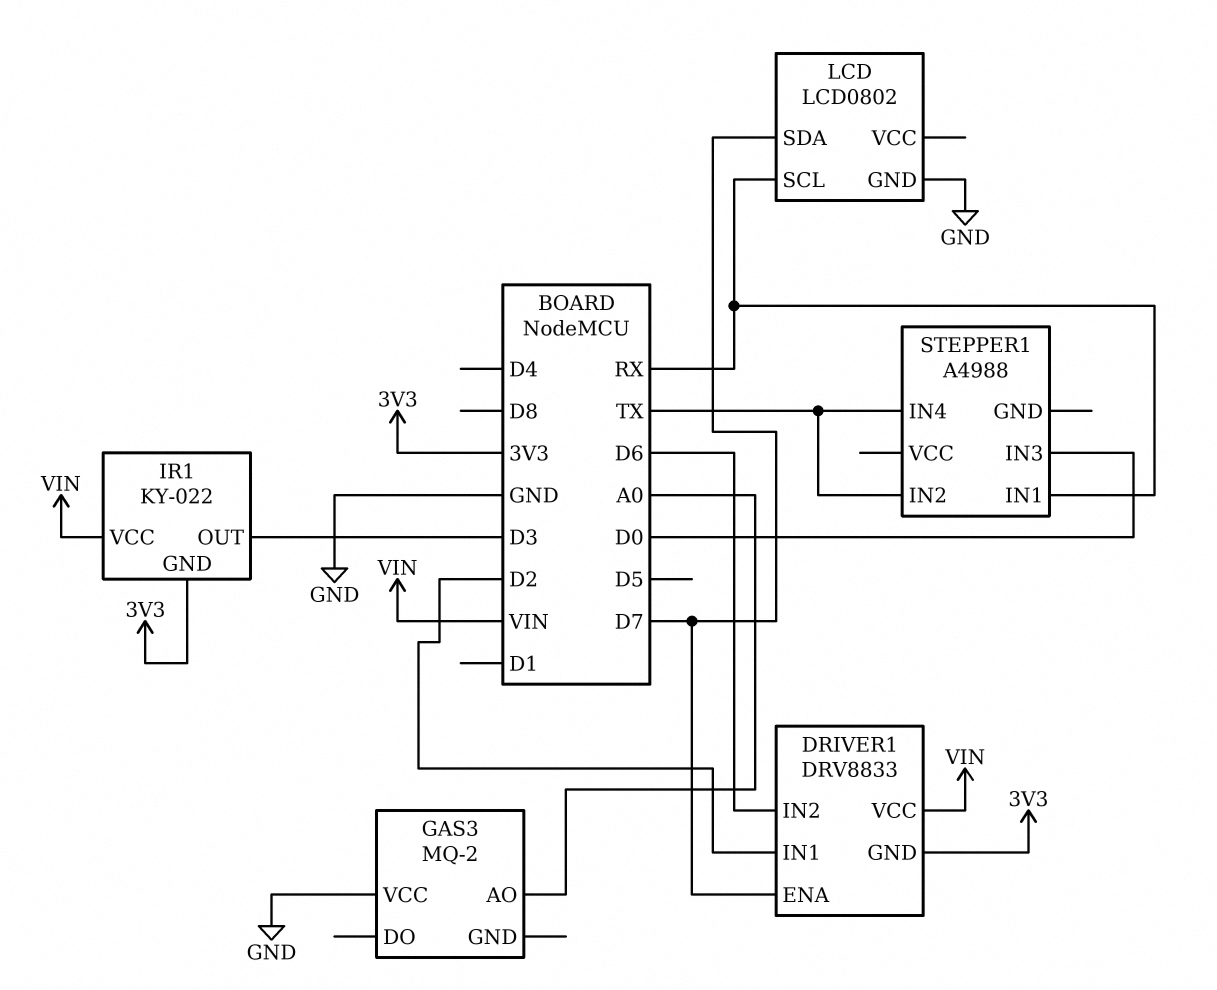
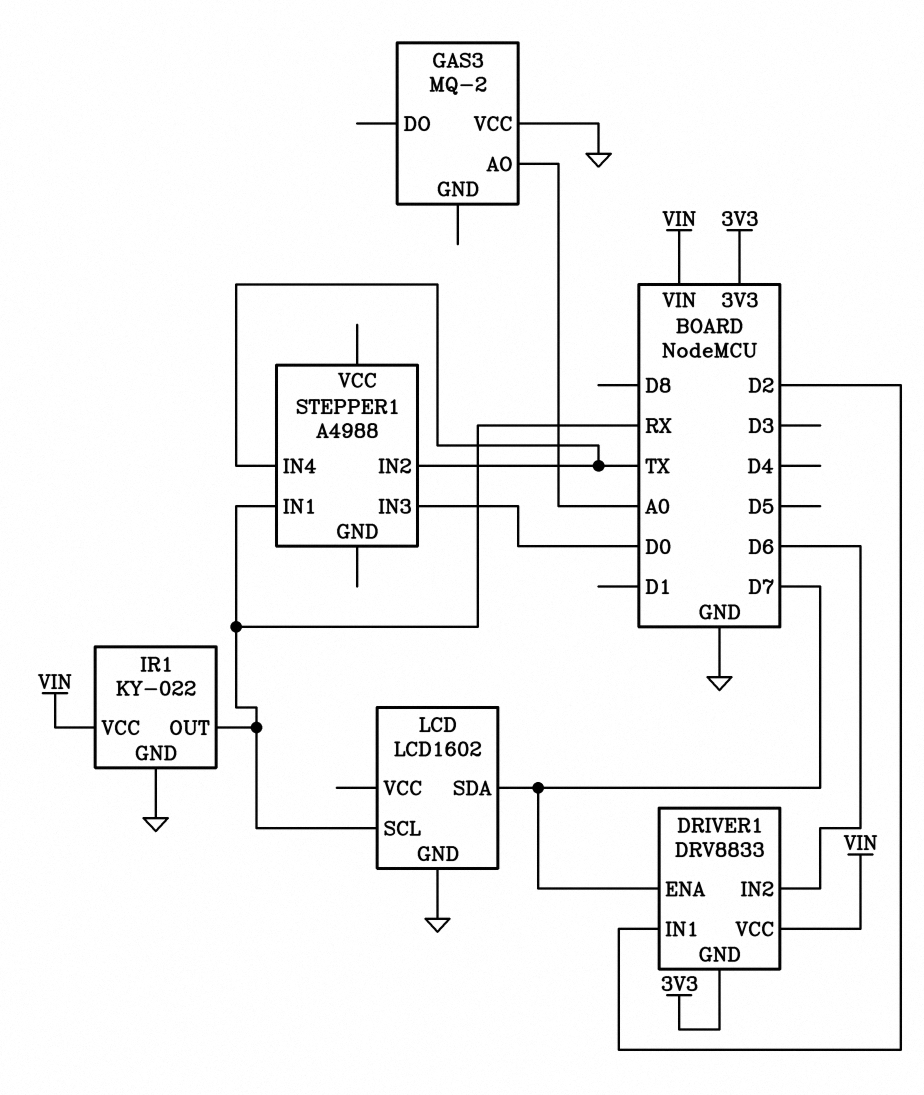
IR1 pin GND: 3V3 -> GND
IR1 pin OUT: D3 -> RX
LCD: LCD0802 -> LCD1602

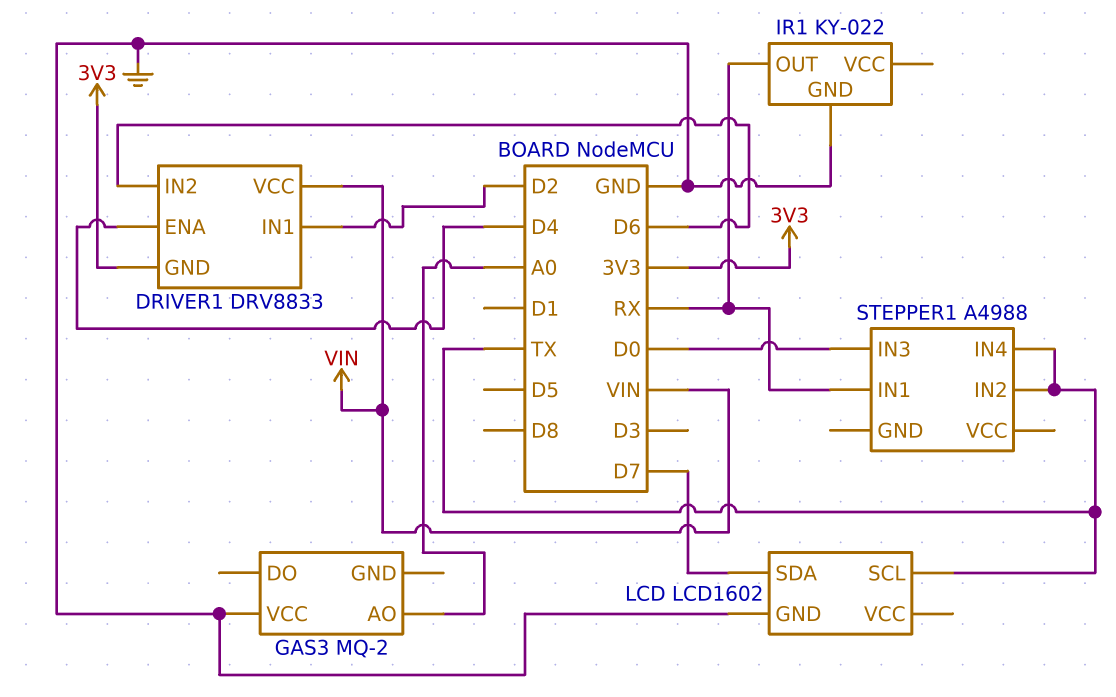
DRIVER1 pin ENA: D7 -> D4
IR1 pin VCC: VIN -> none
LCD pin SCL: RX -> TX

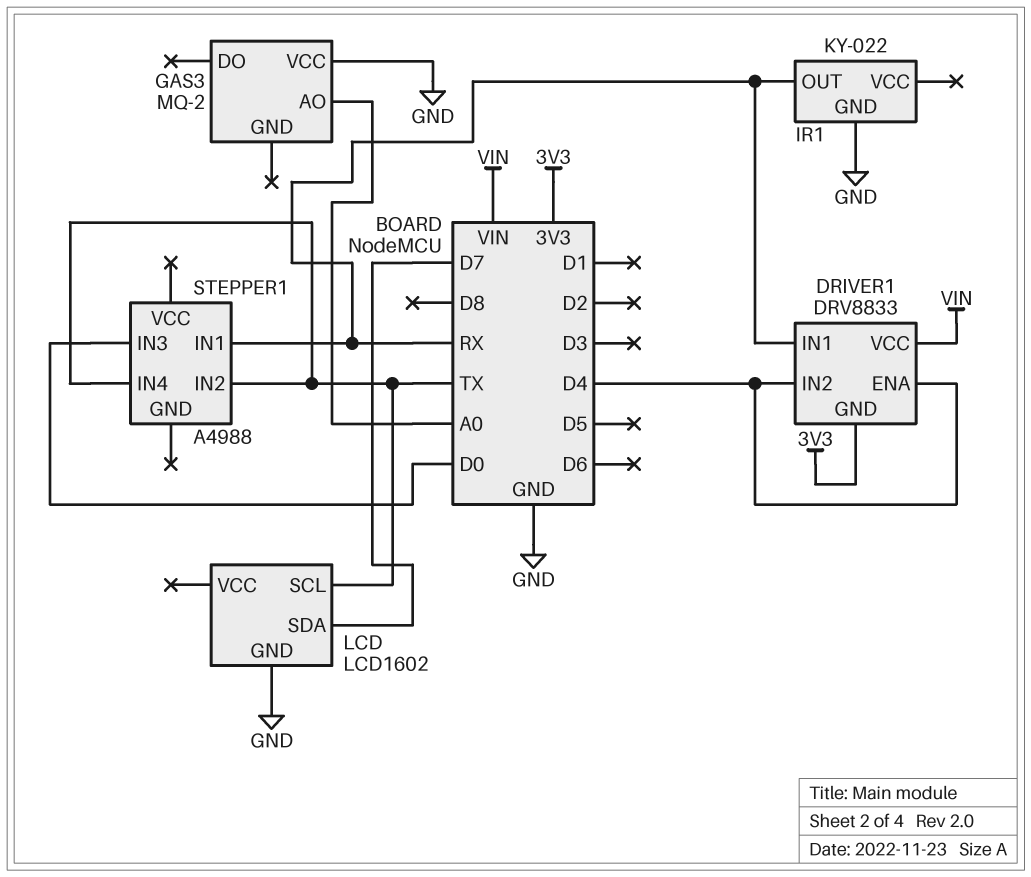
DRIVER1 pin IN1: D2 -> RX
DRIVER1 pin IN2: D6 -> D4

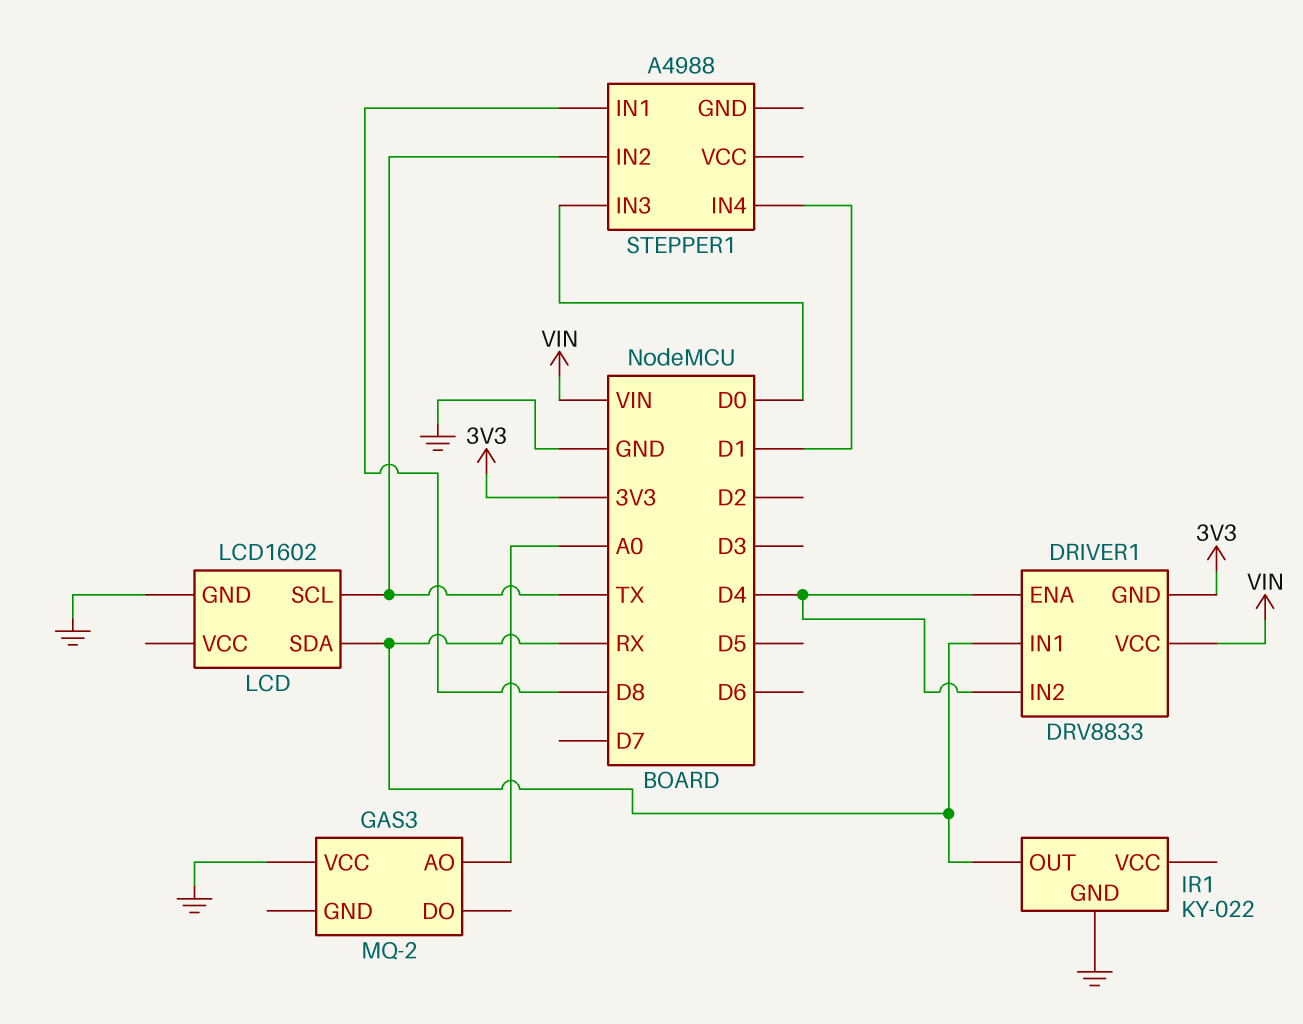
LCD pin SDA: D7 -> RX
STEPPER1 pin IN1: RX -> D8
STEPPER1 pin IN4: TX -> D1

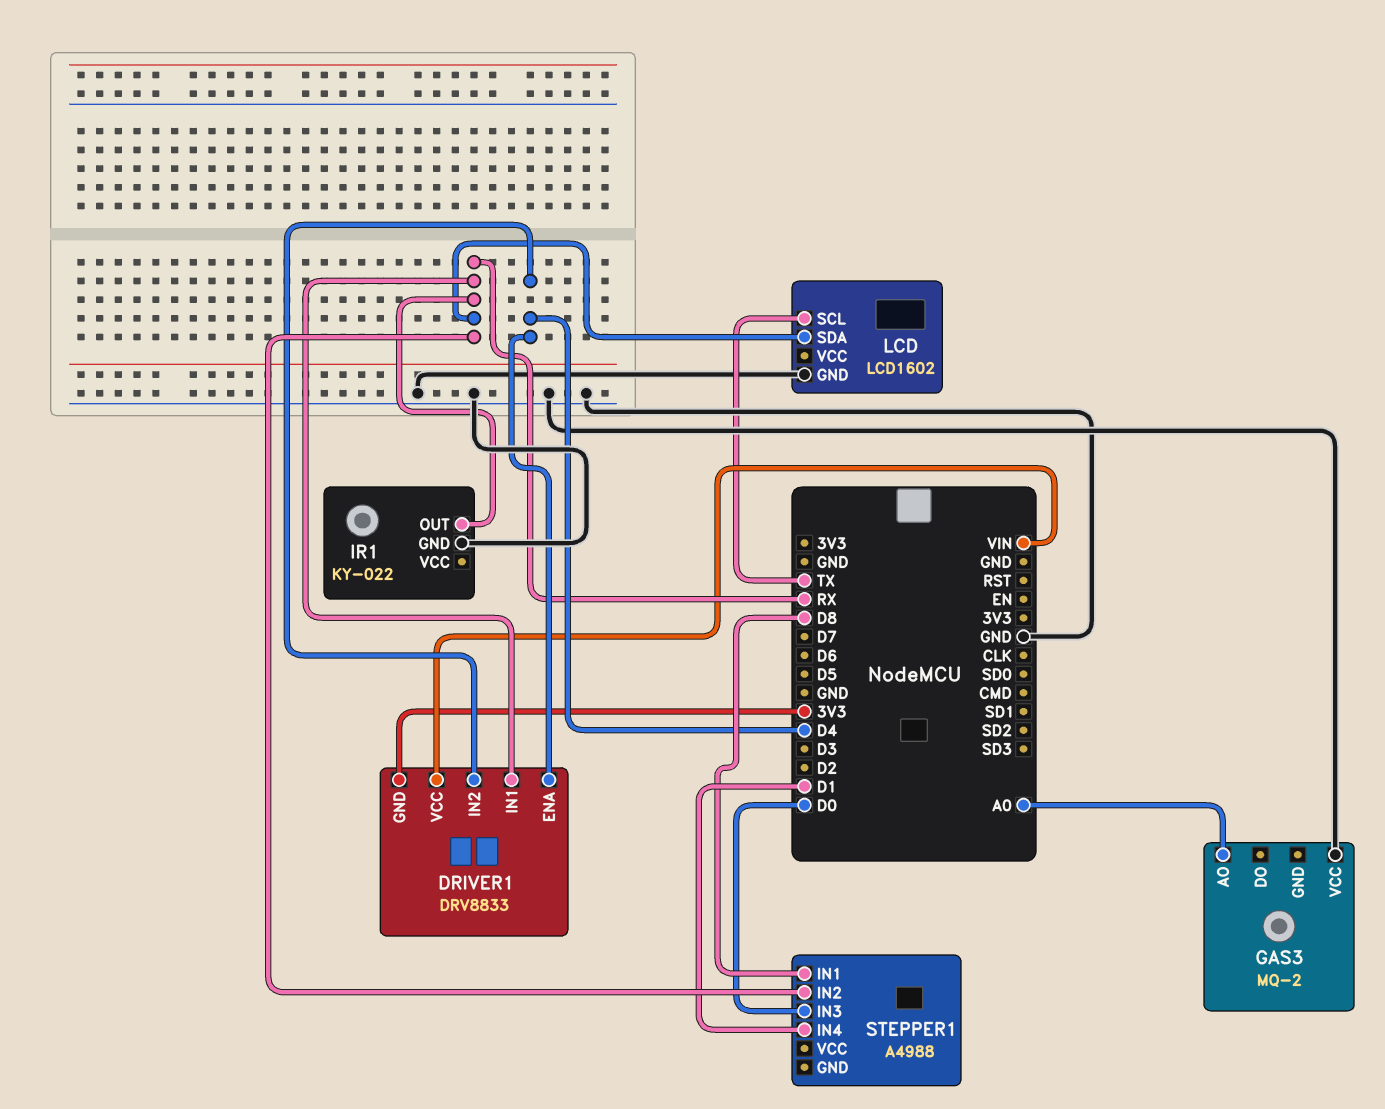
STEPPER1 pin IN2: TX -> RX

